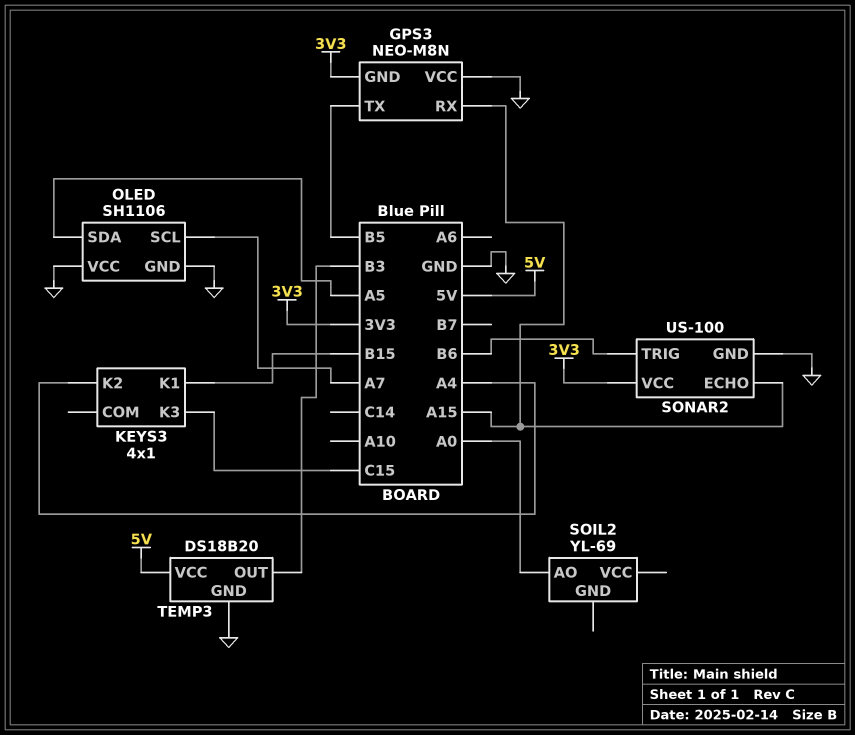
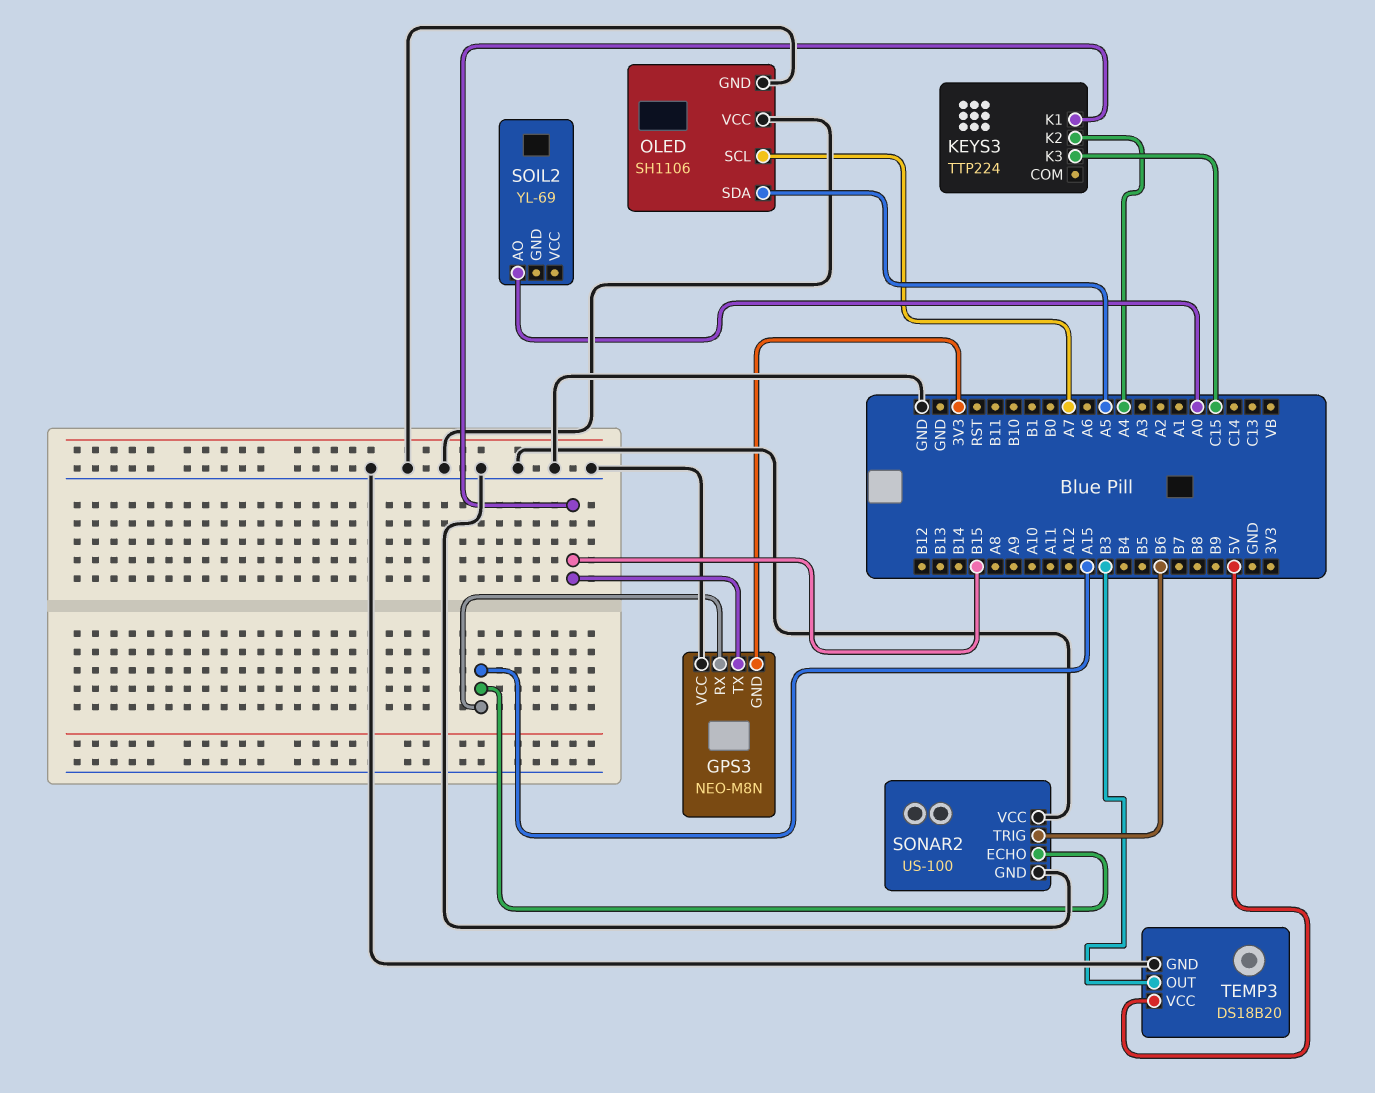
GPS3 pin TX: B5 -> B15
KEYS3: 4x1 -> TTP224
SONAR2 pin VCC: 3V3 -> GND

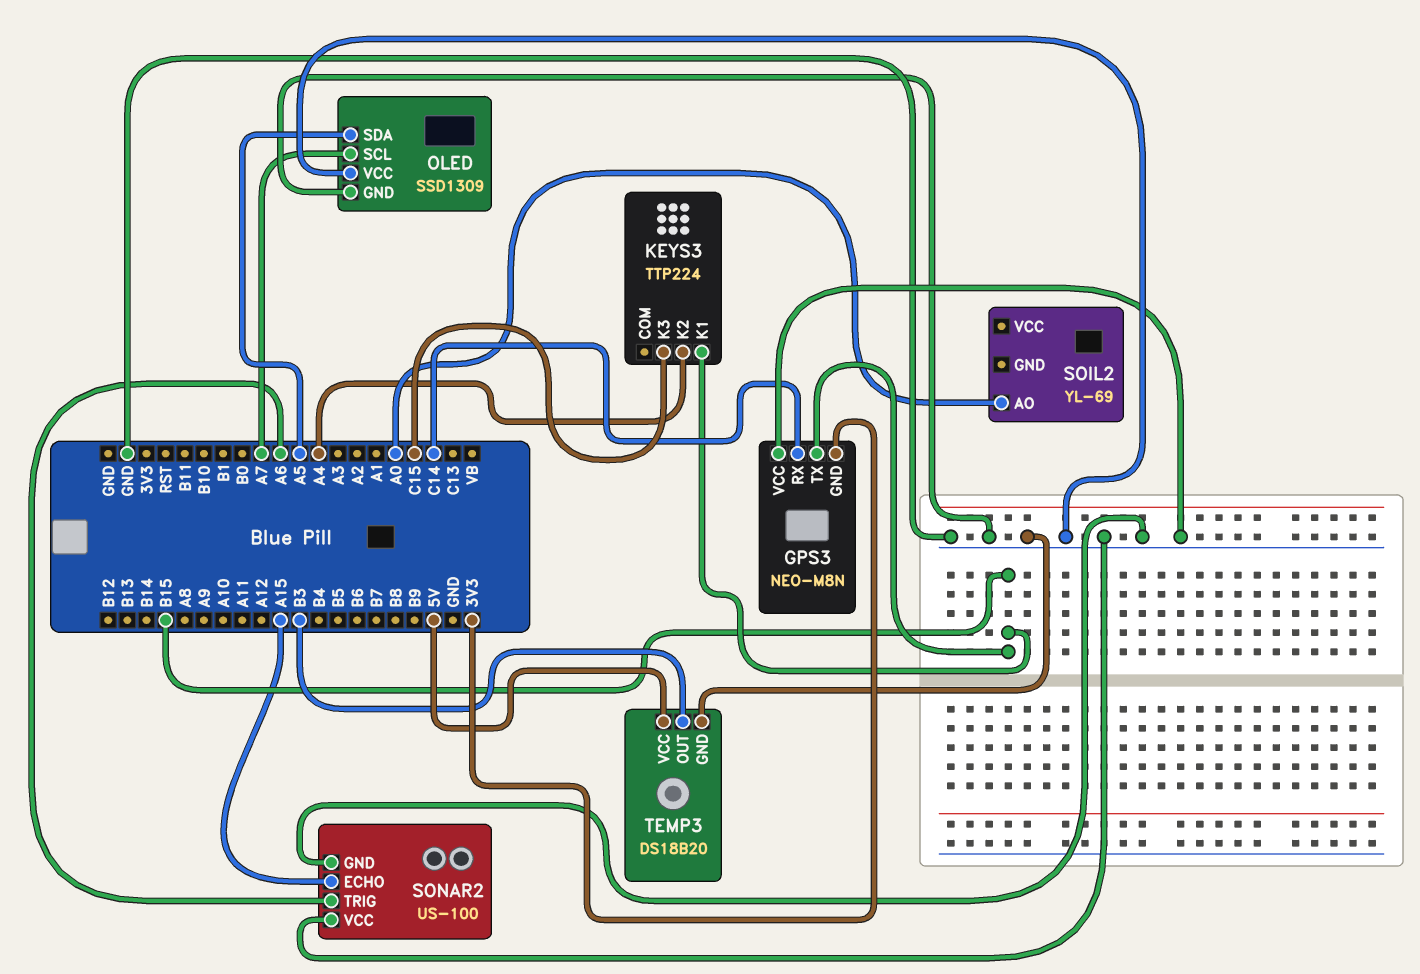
GPS3 pin RX: A15 -> C14
OLED: SH1106 -> SSD1309
SONAR2 pin TRIG: B6 -> A6

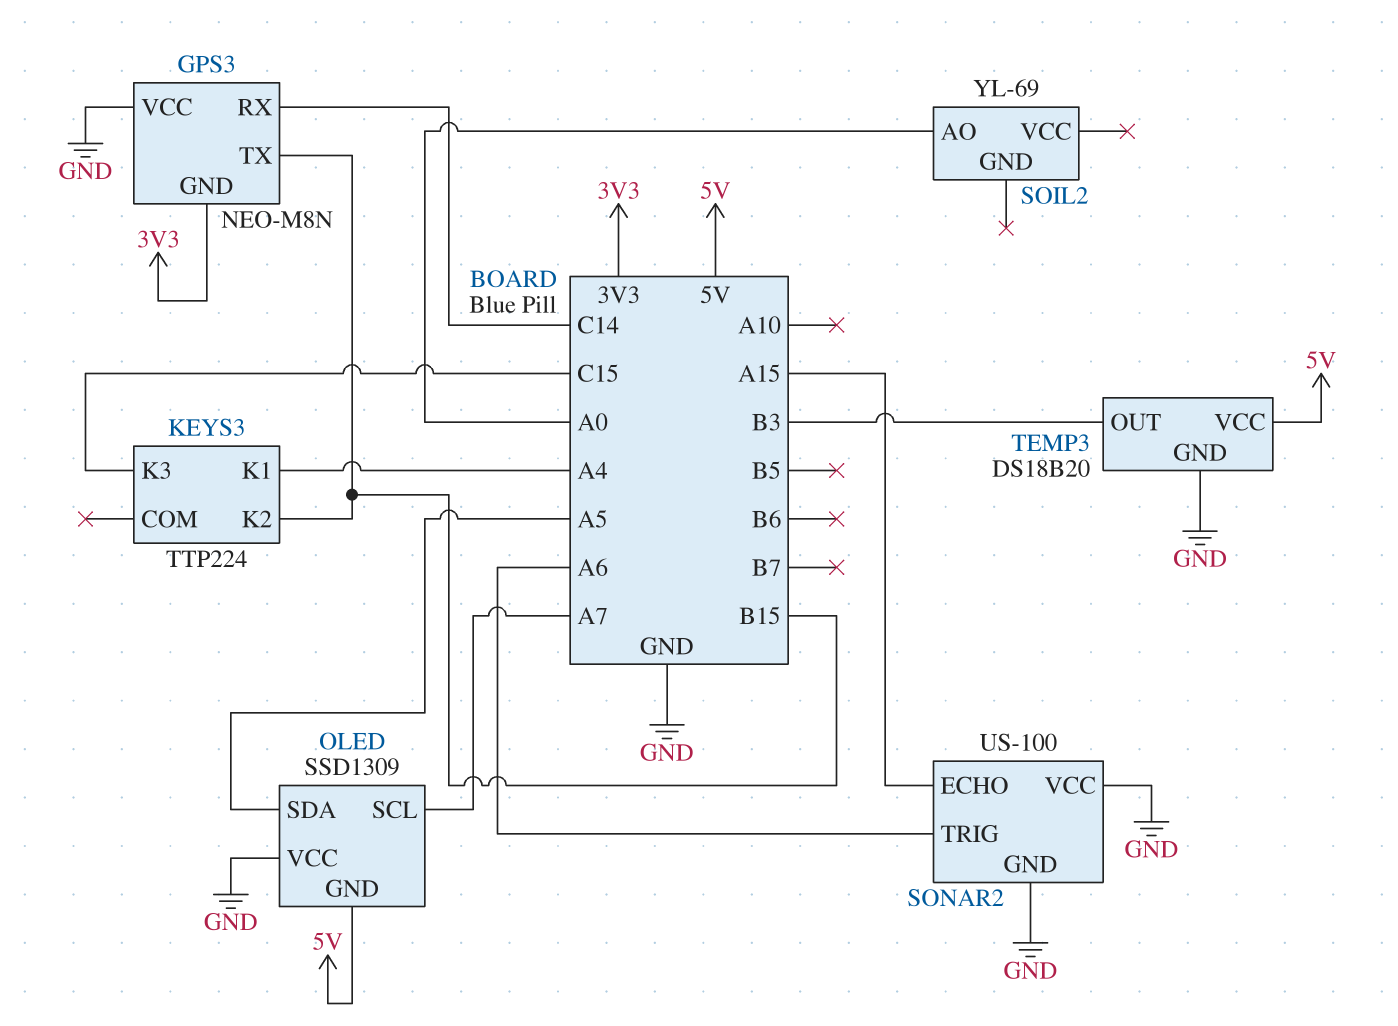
KEYS3 pin K1: B15 -> A4
KEYS3 pin K2: A4 -> B15
OLED pin GND: GND -> 5V

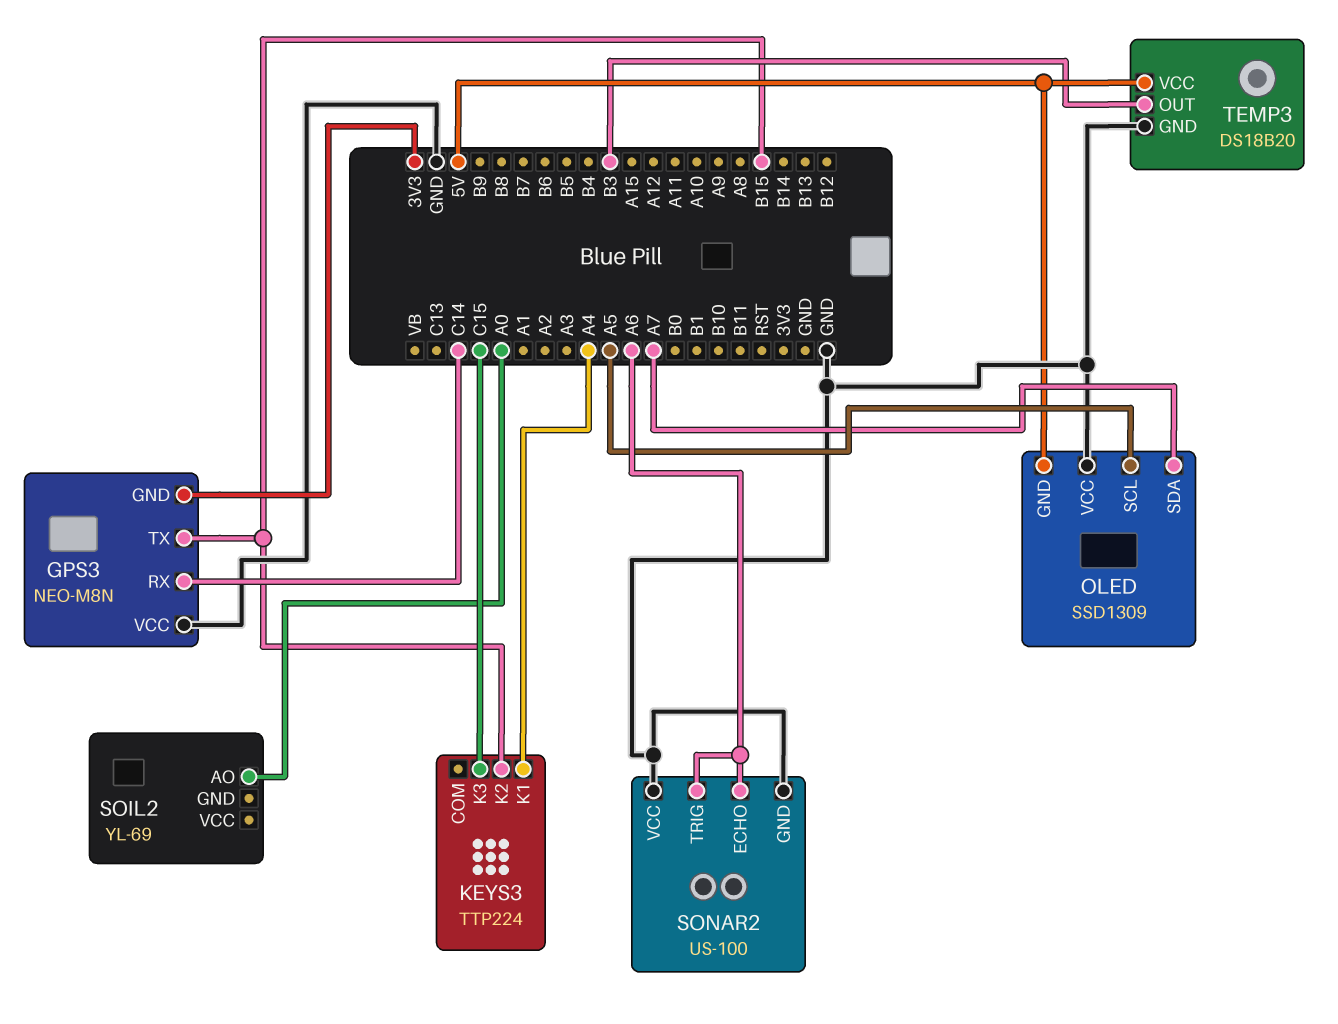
OLED pin SCL: A7 -> A5
OLED pin SDA: A5 -> A7
SONAR2 pin ECHO: A15 -> A6

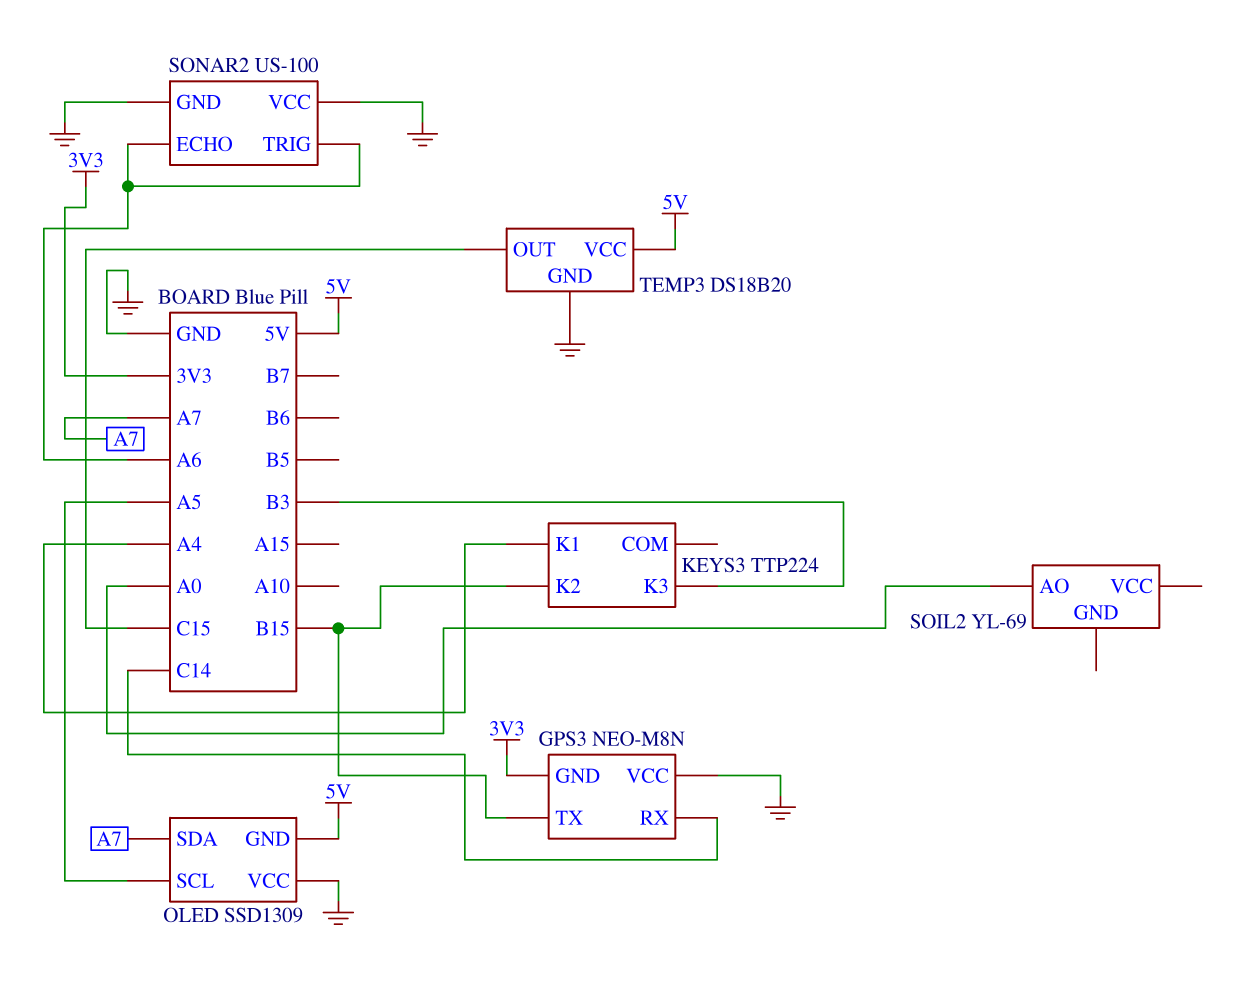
KEYS3 pin K3: C15 -> B3
TEMP3 pin OUT: B3 -> C15

